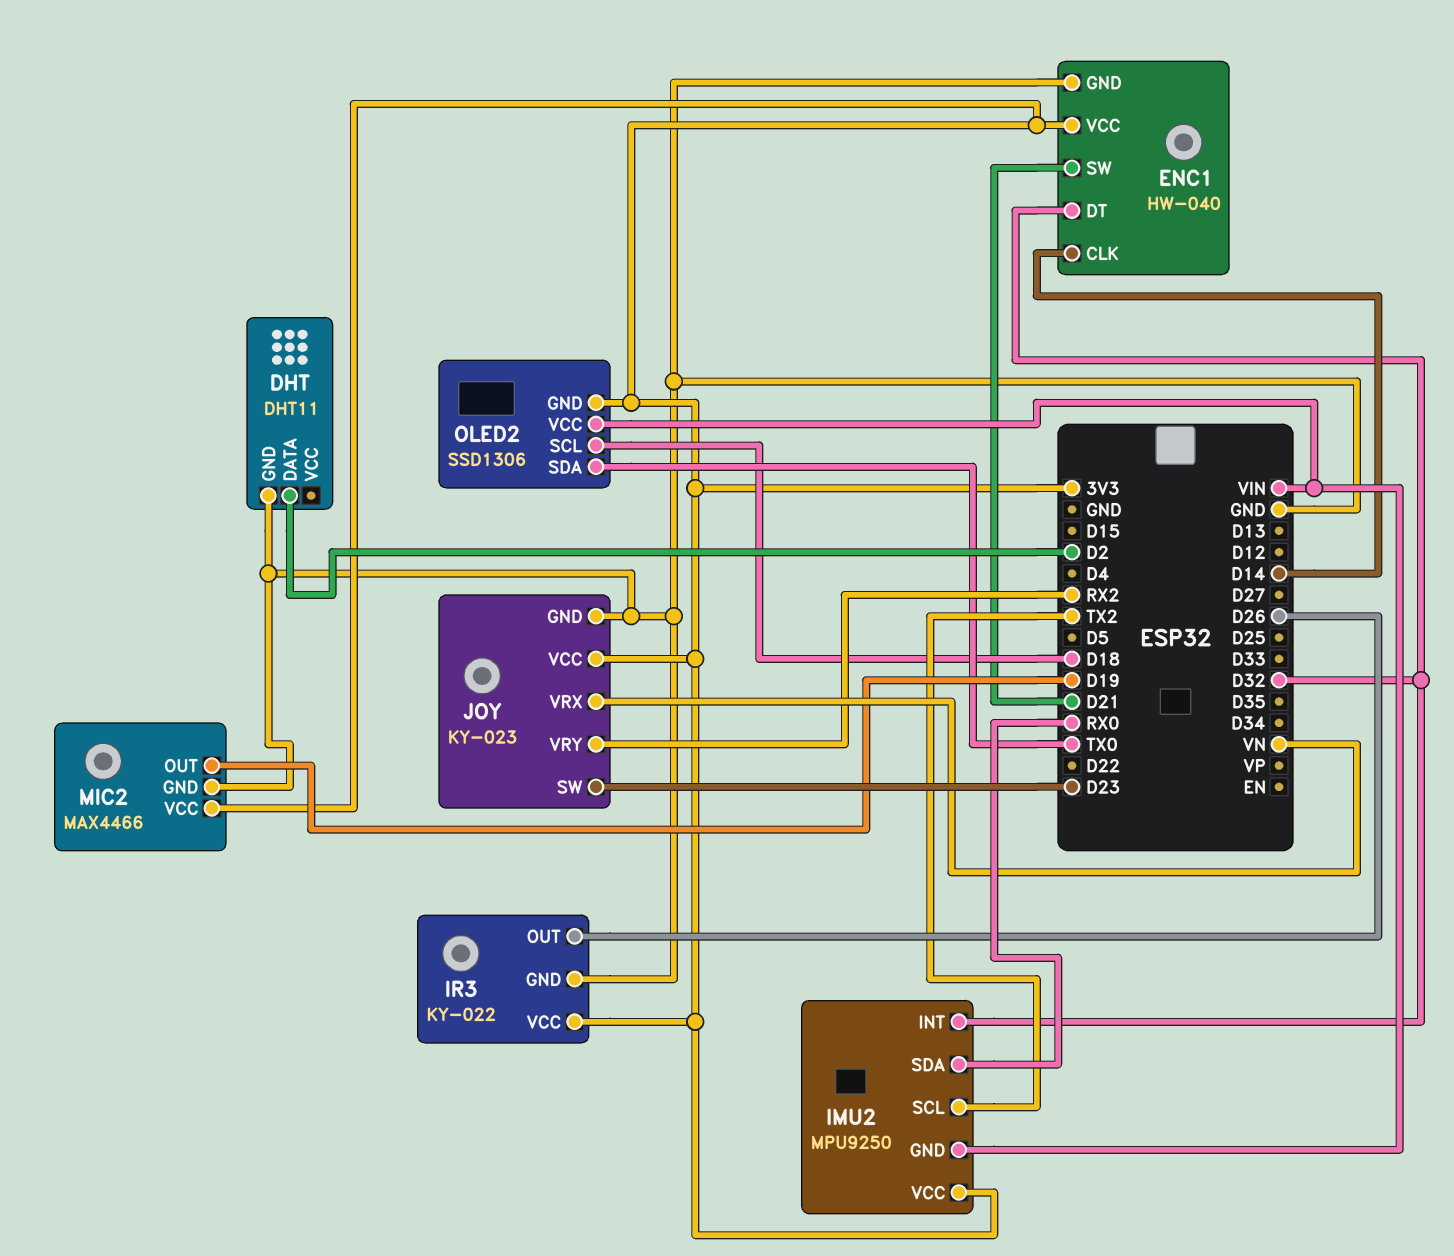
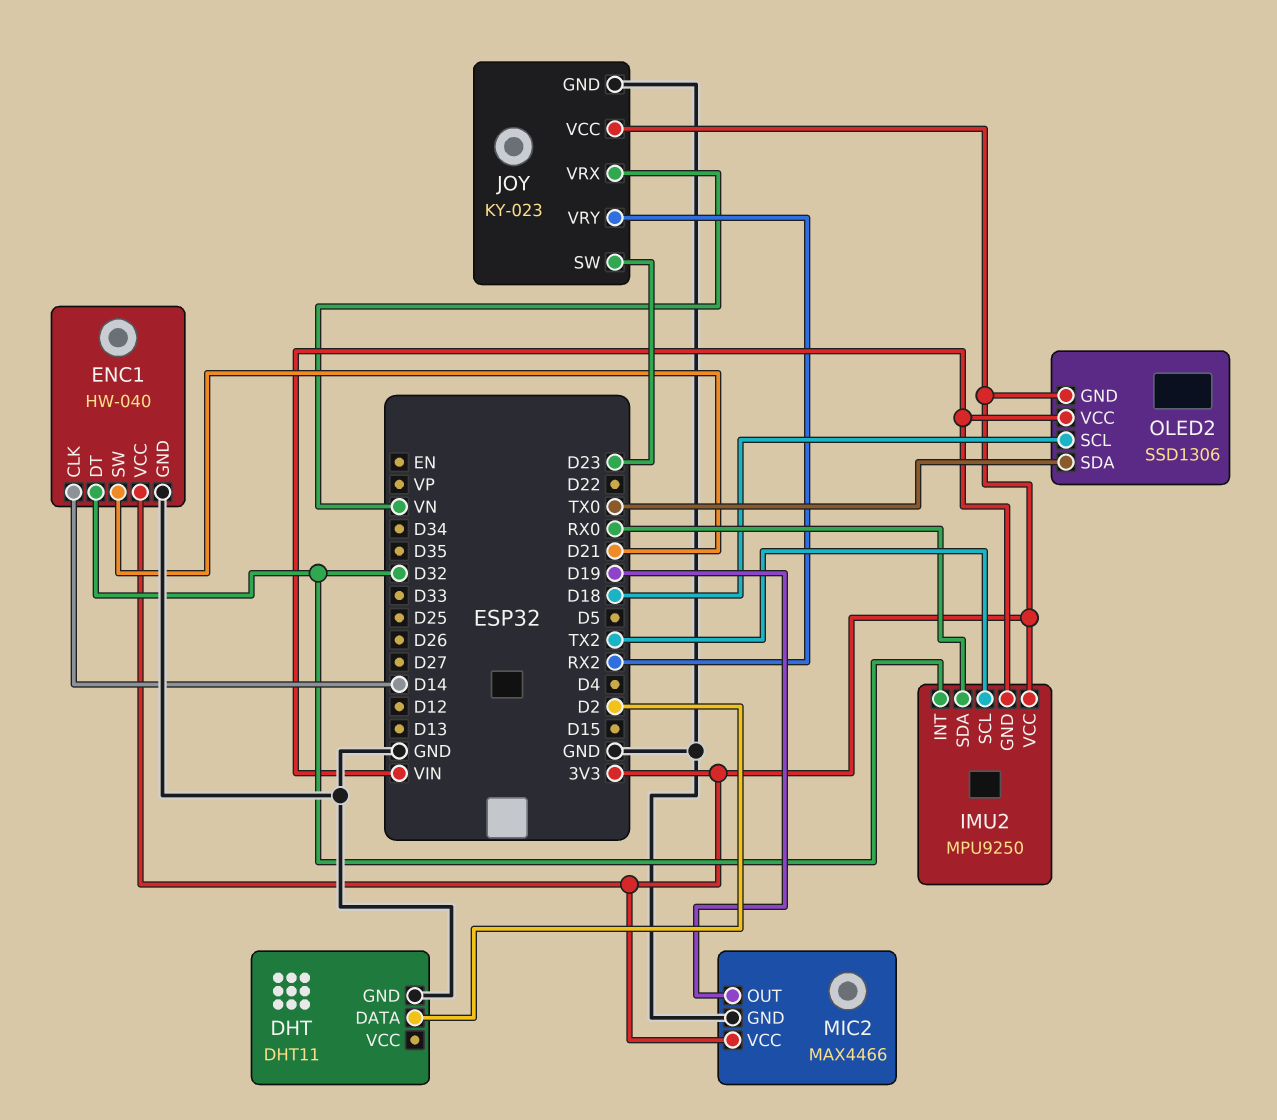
IR3: KY-022 -> none
IR3 pin GND: GND -> none
IR3 pin OUT: D26 -> none
IR3 pin VCC: 3V3 -> none

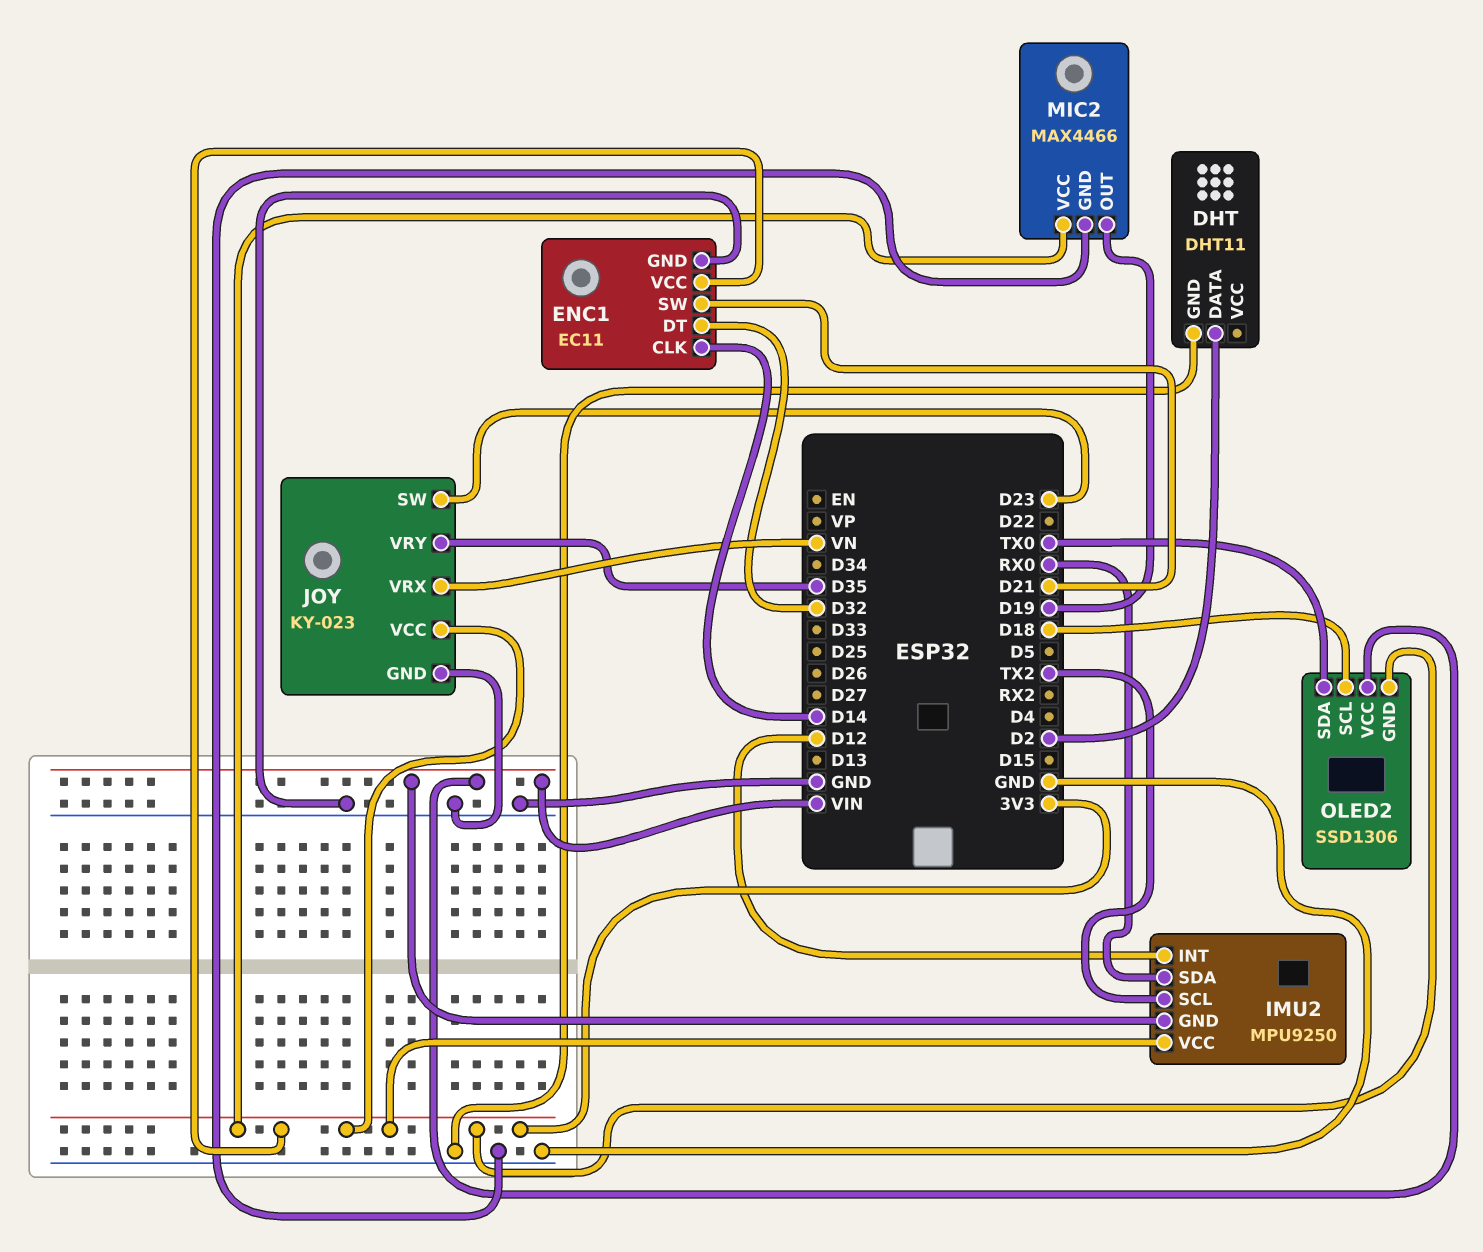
ENC1: HW-040 -> EC11
IMU2 pin INT: D32 -> D12
JOY pin VRY: RX2 -> D35

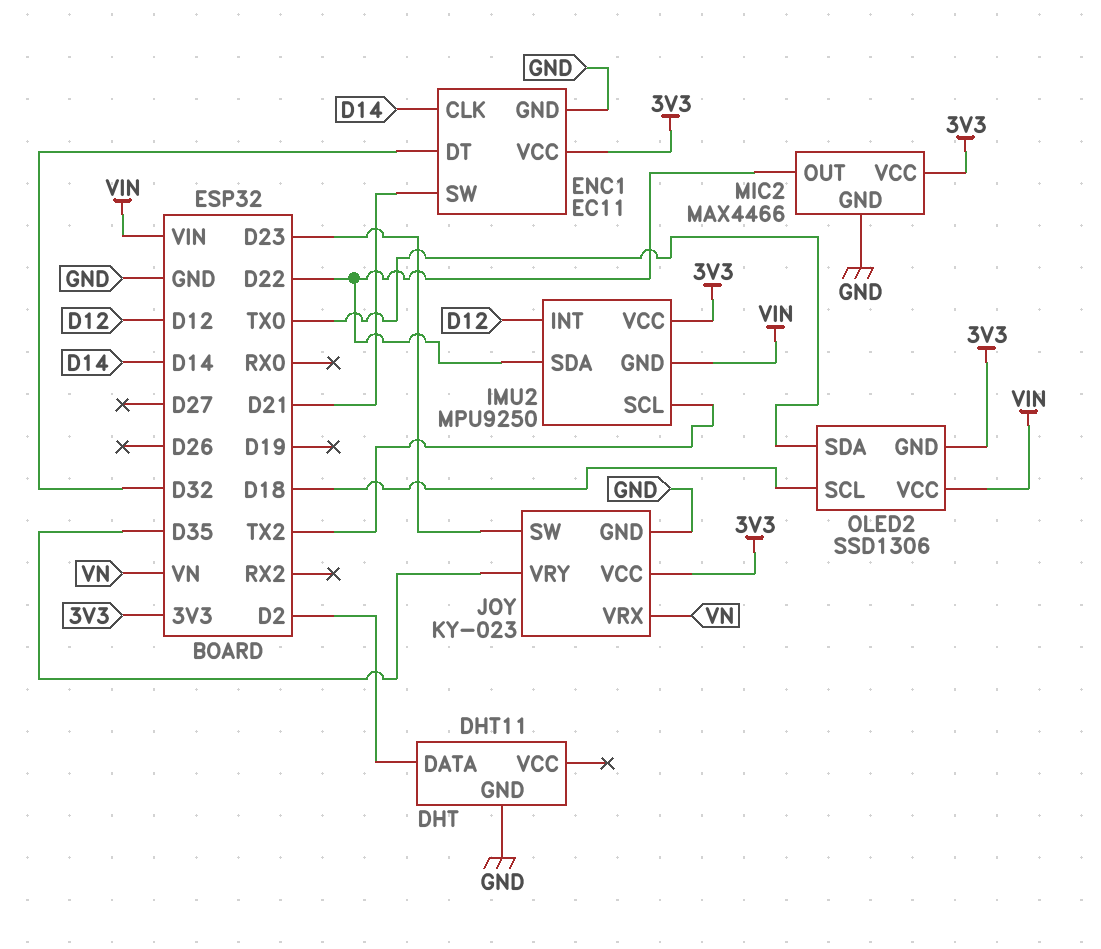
IMU2 pin SDA: RX0 -> D22
MIC2 pin OUT: D19 -> D22

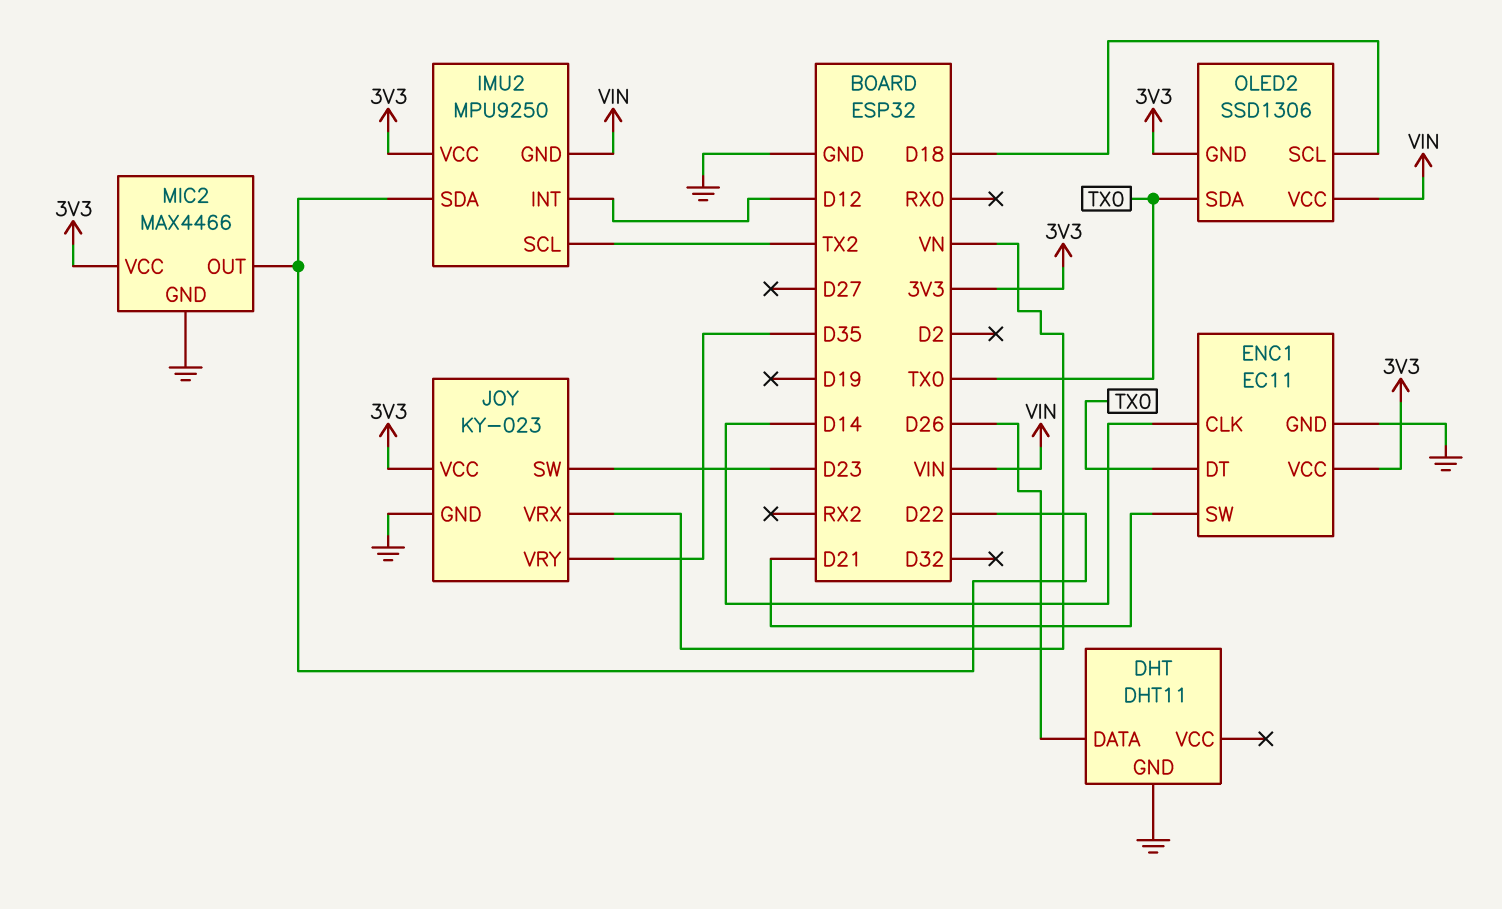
DHT pin DATA: D2 -> D26
ENC1 pin DT: D32 -> TX0

